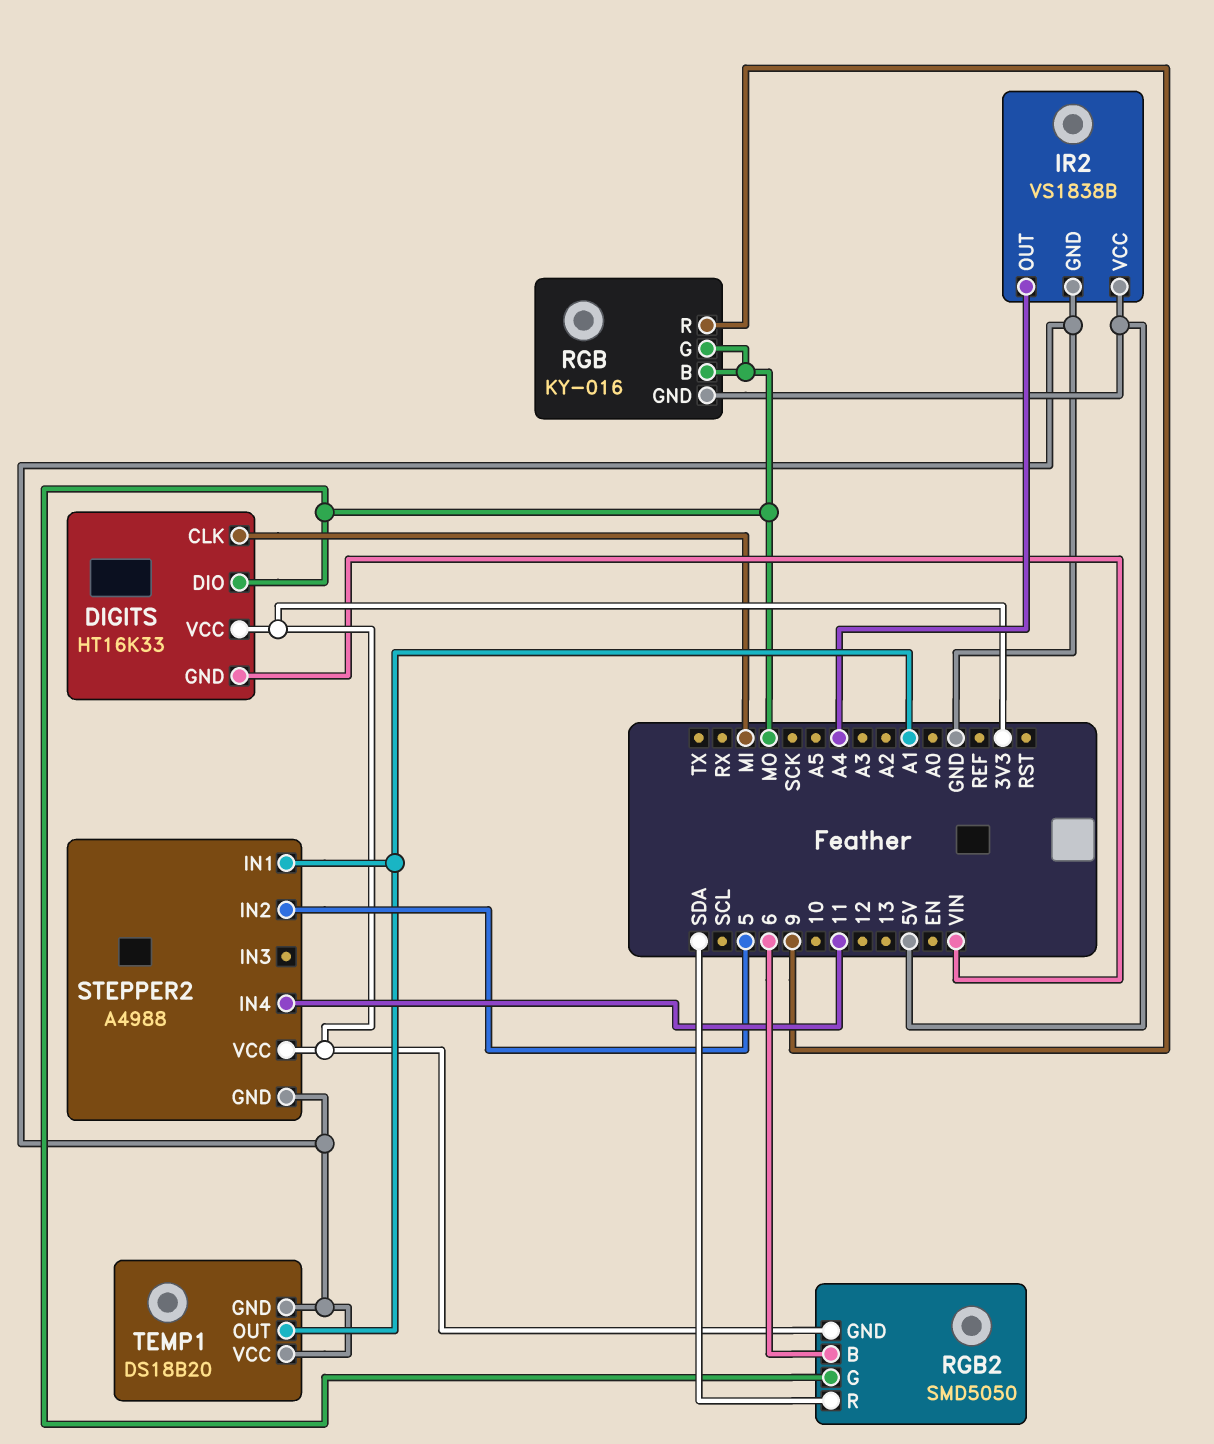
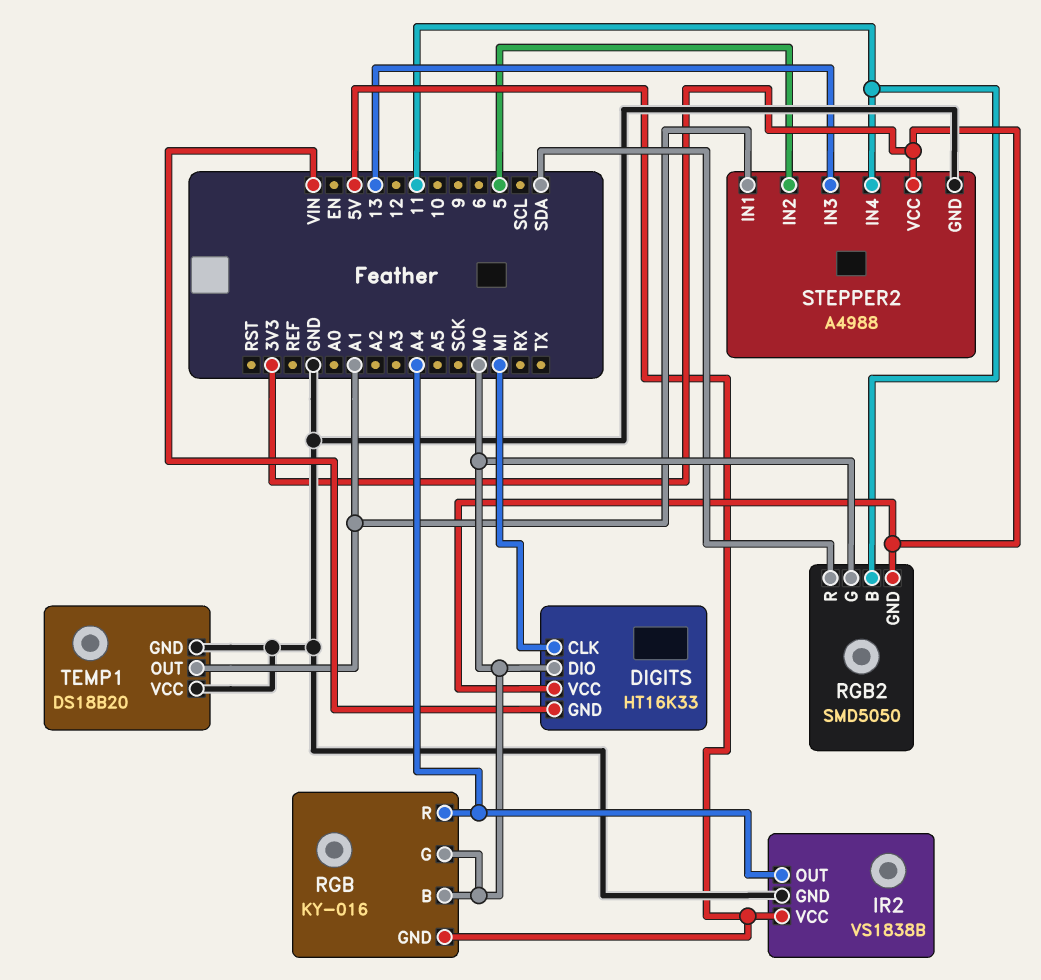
RGB pin R: 9 -> A4
RGB2 pin B: 6 -> 11
STEPPER2 pin IN3: none -> 13

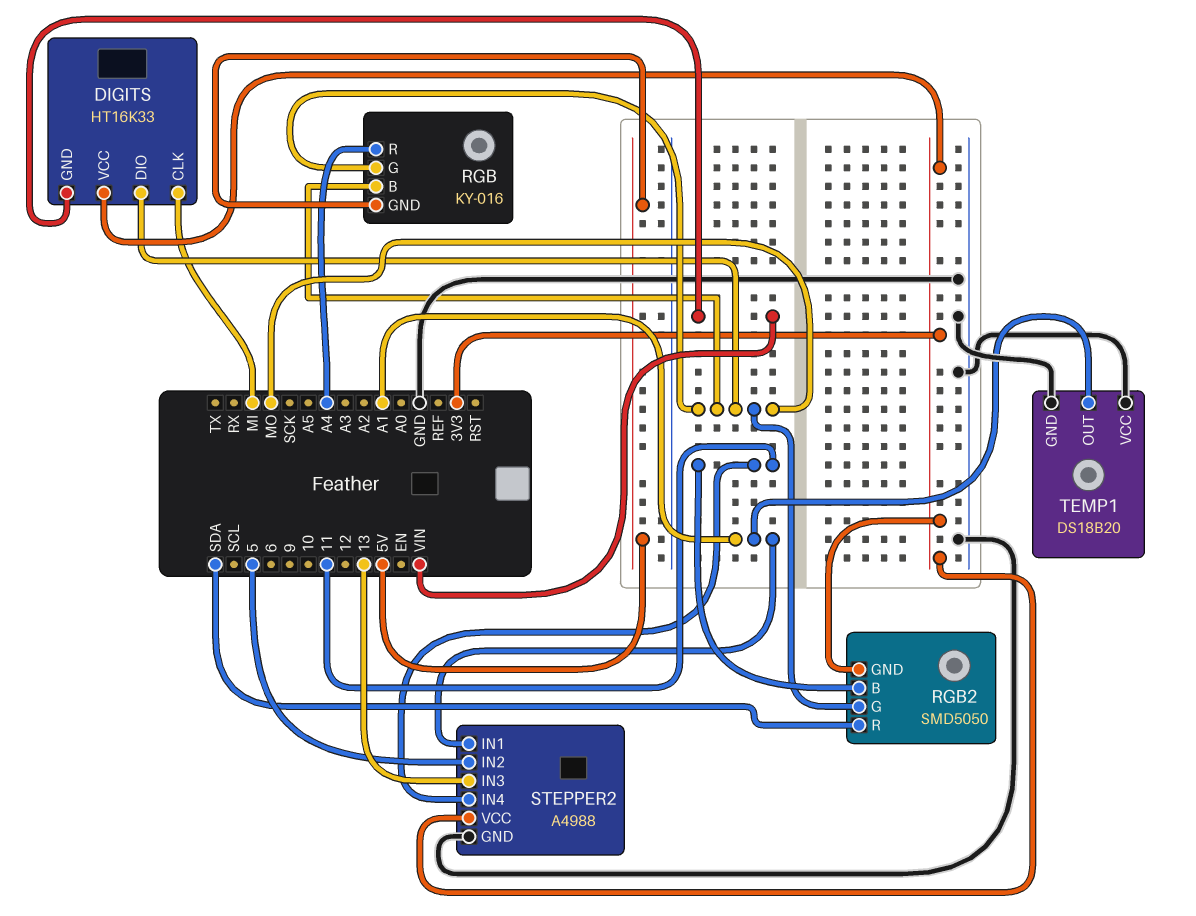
IR2: VS1838B -> none
IR2 pin GND: GND -> none
IR2 pin OUT: A4 -> none
IR2 pin VCC: 5V -> none

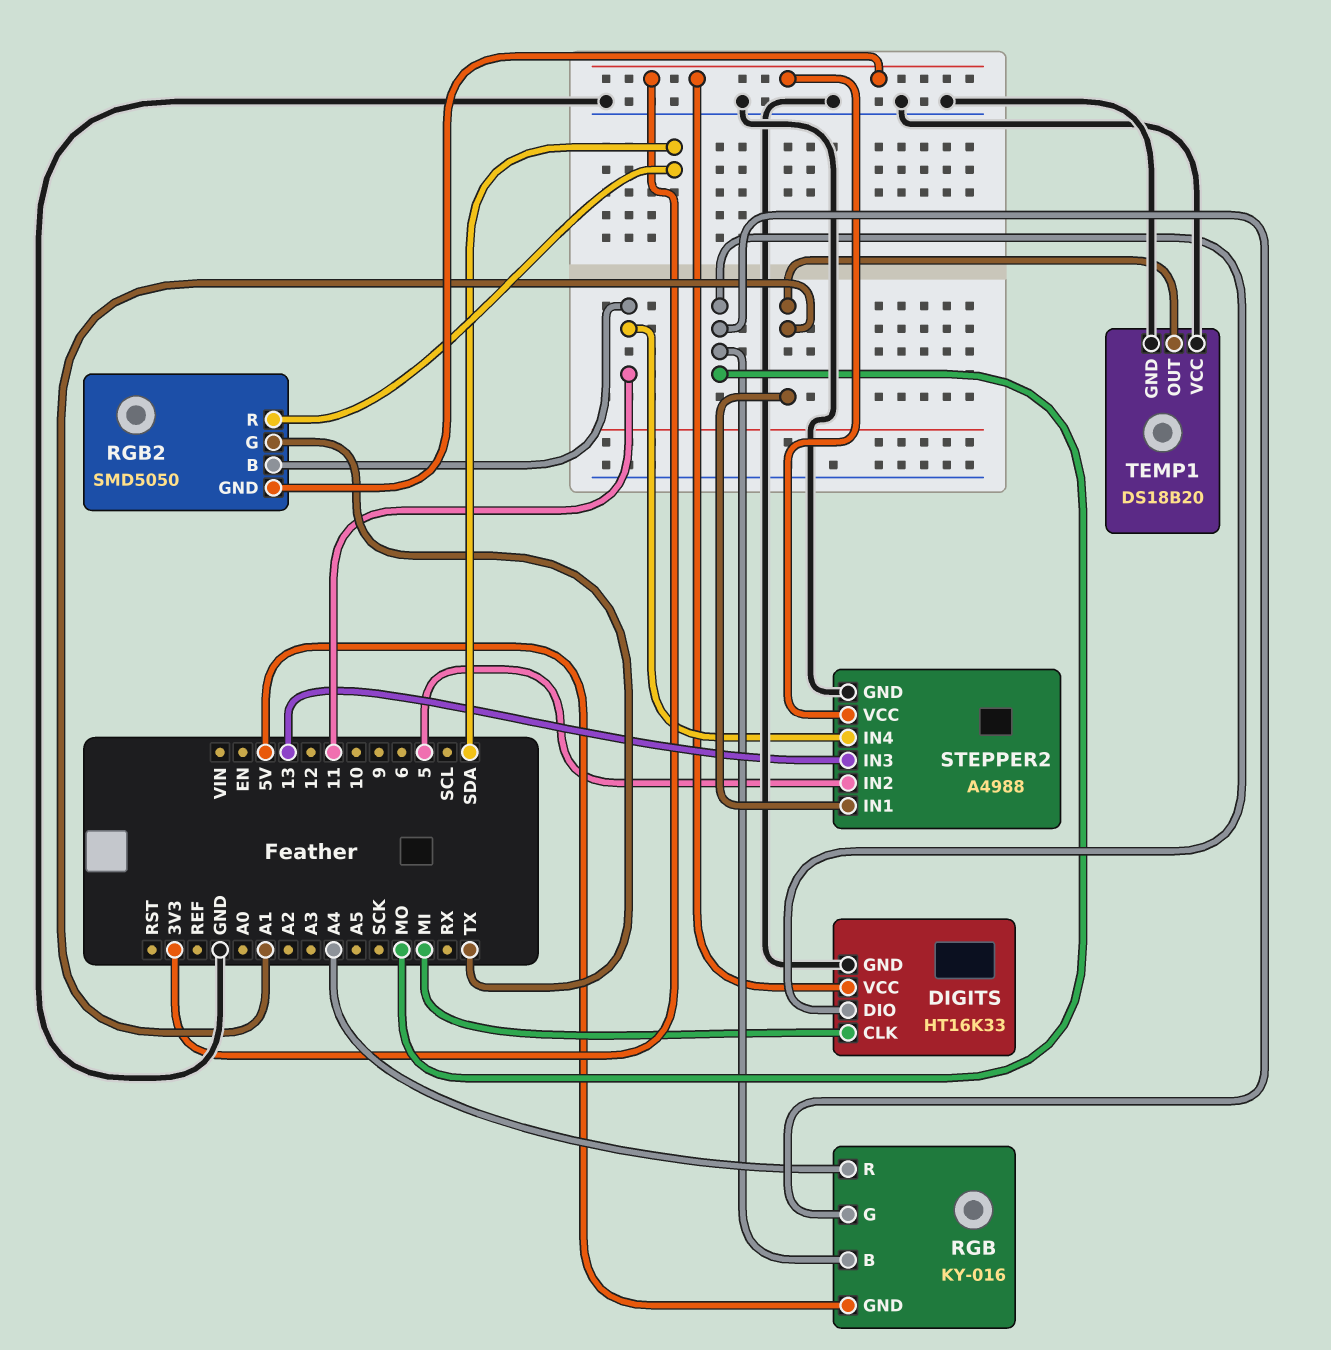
DIGITS pin GND: VIN -> GND
RGB2 pin G: MO -> TX

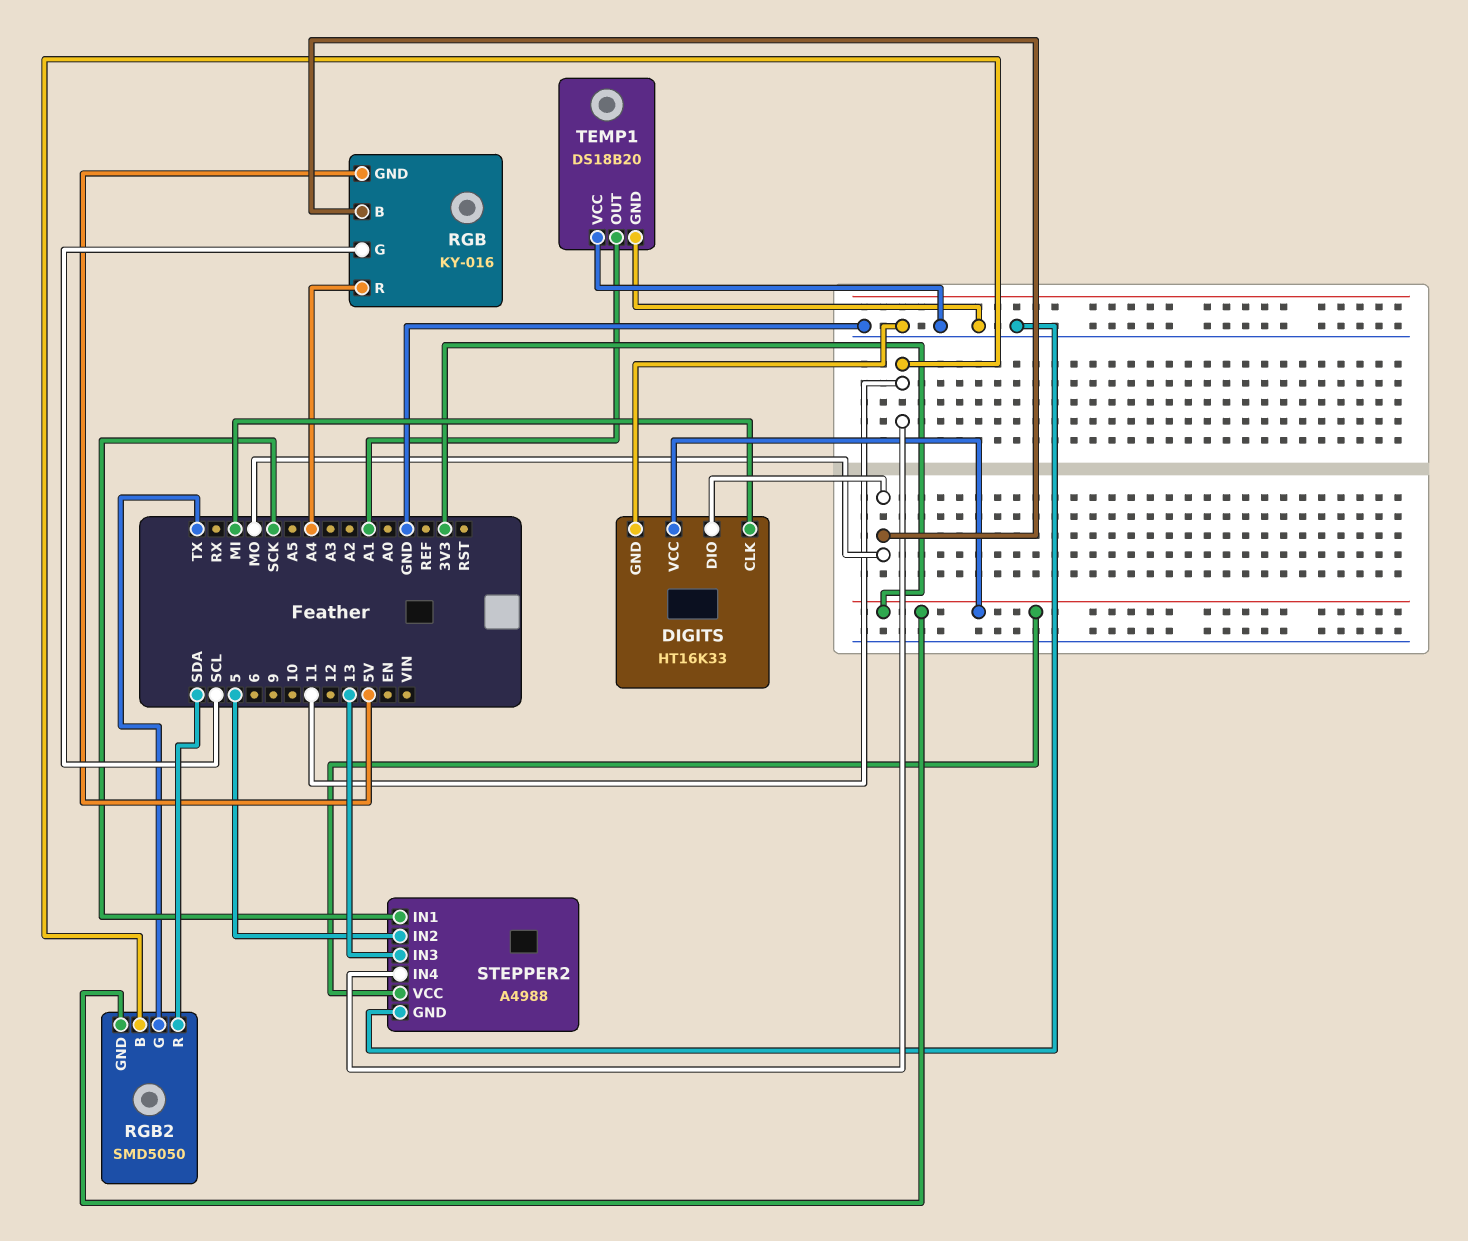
RGB pin G: MO -> SCL
STEPPER2 pin IN1: A1 -> SCK

